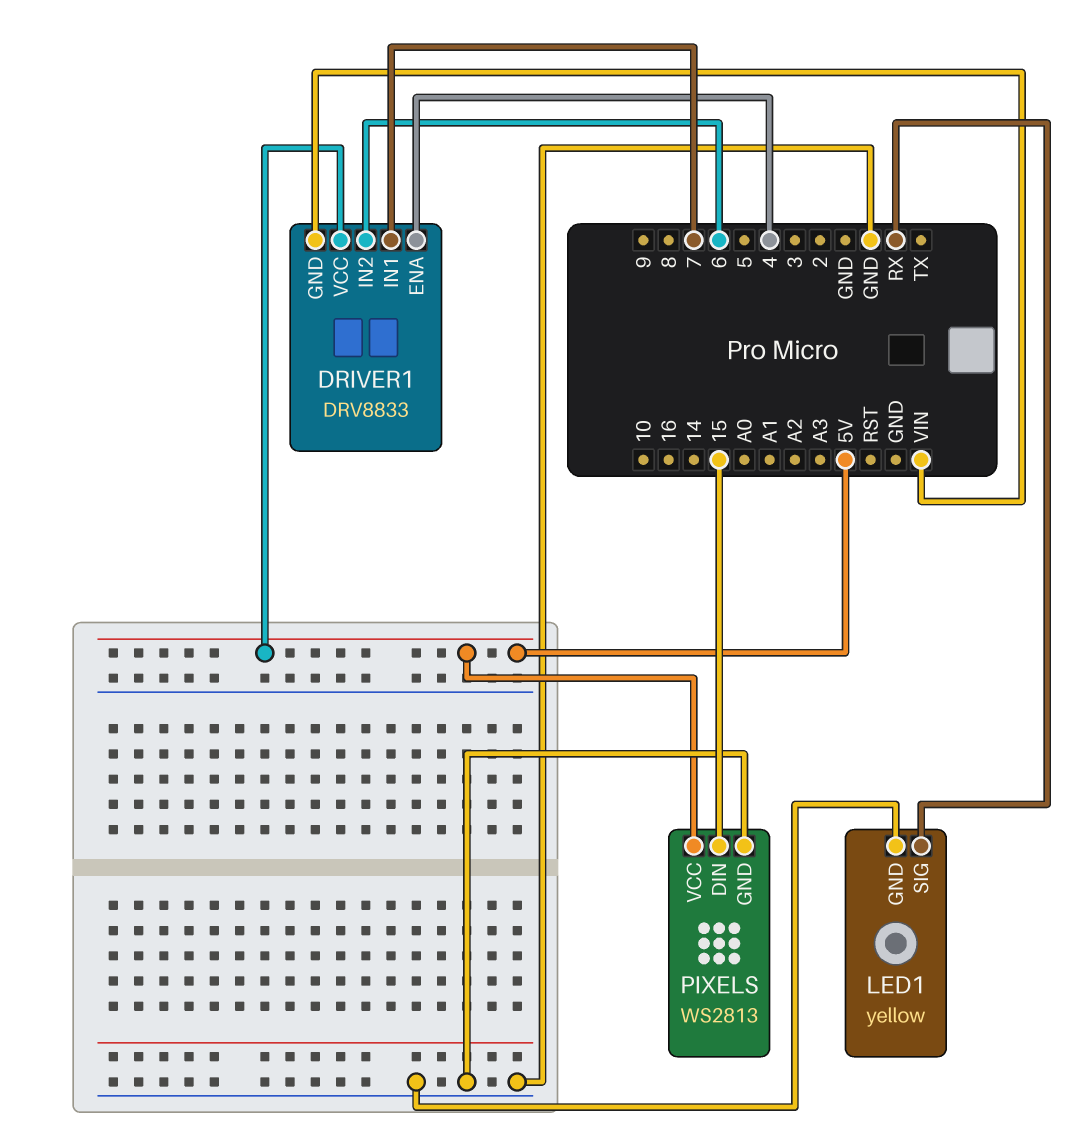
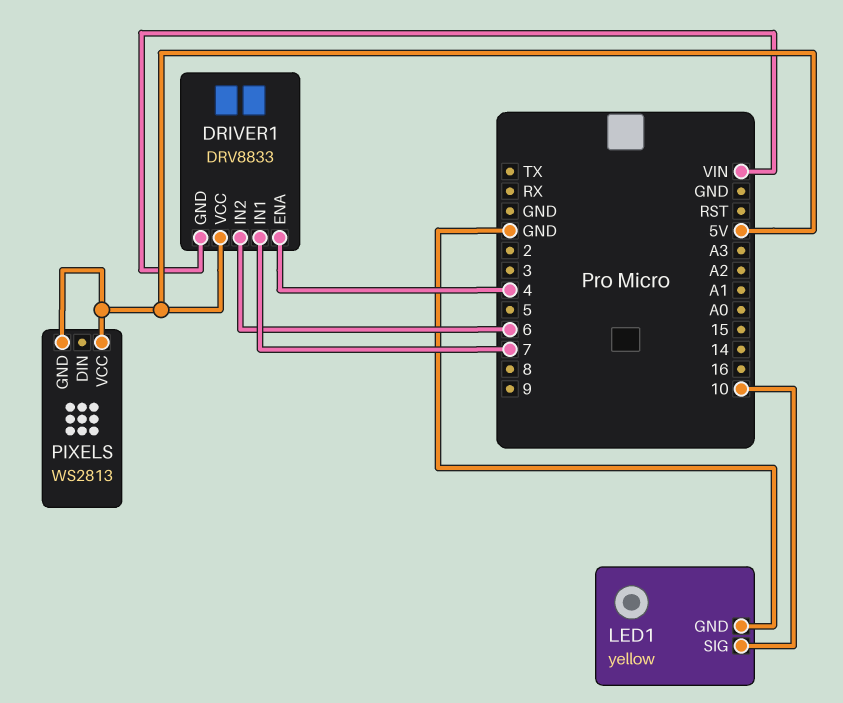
LED1 pin SIG: RX -> 10
PIXELS pin DIN: 15 -> none
PIXELS pin GND: GND -> 5V

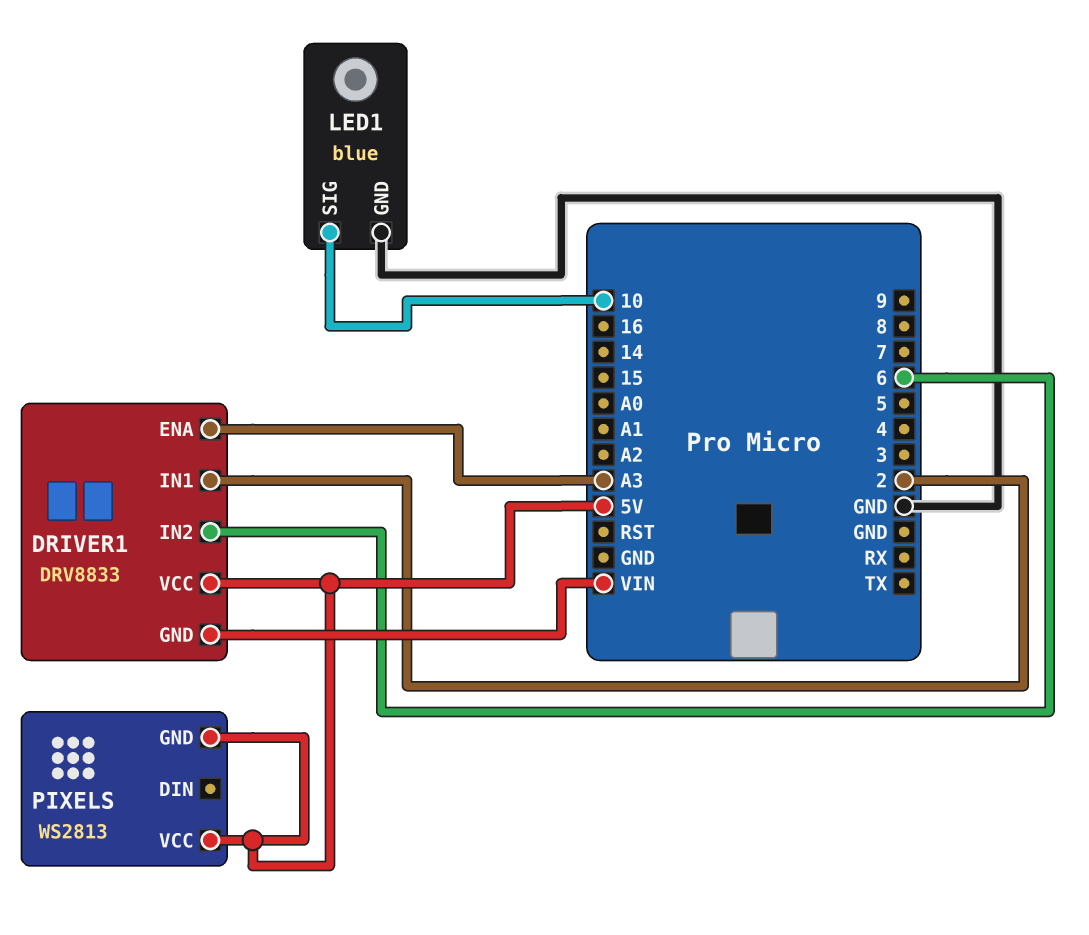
DRIVER1 pin ENA: 4 -> A3
DRIVER1 pin IN1: 7 -> 2
LED1: yellow -> blue

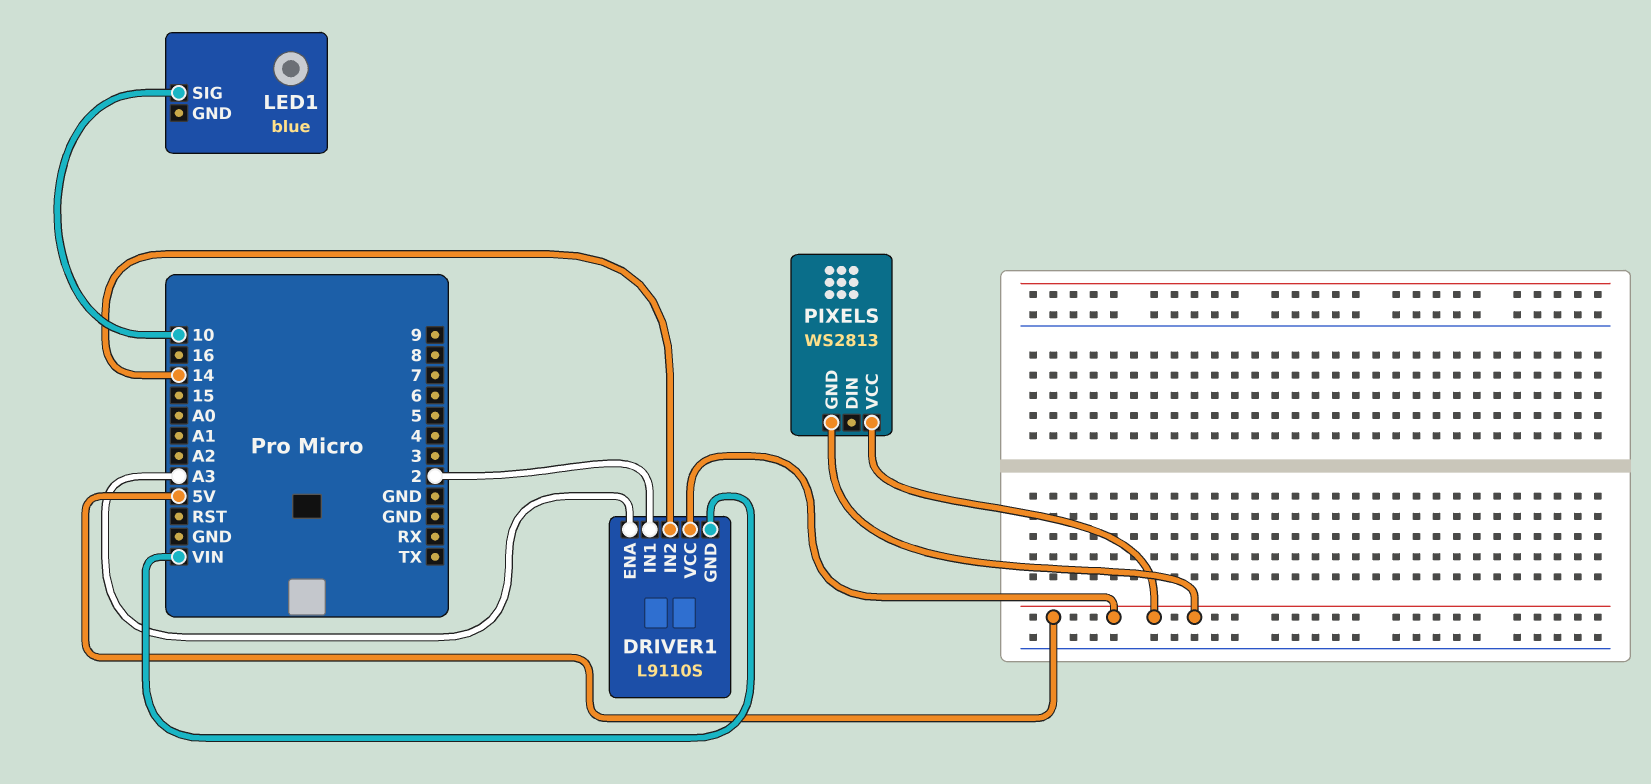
DRIVER1: DRV8833 -> L9110S
DRIVER1 pin IN2: 6 -> 14
LED1 pin GND: GND -> none

